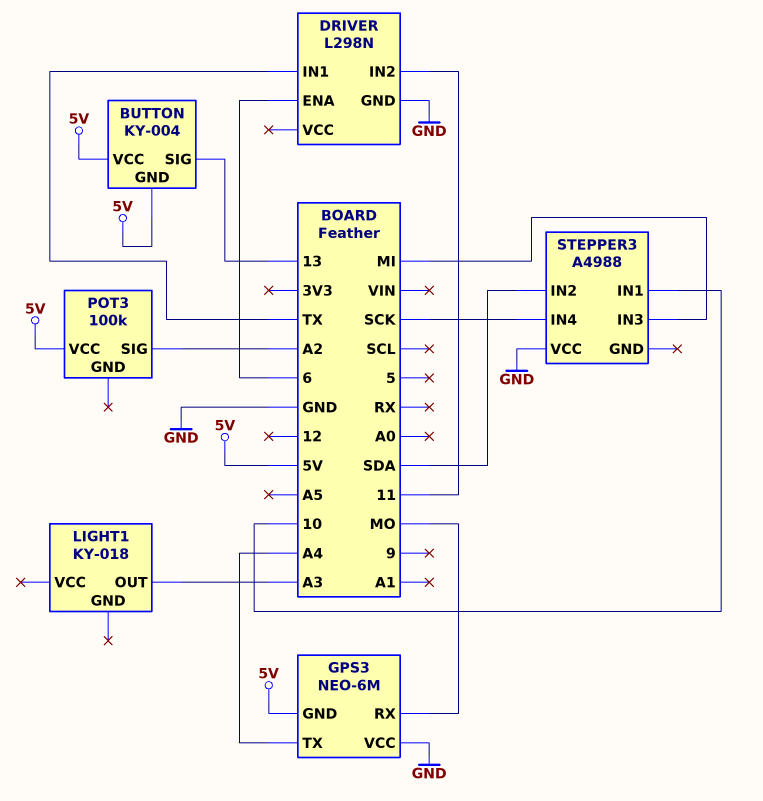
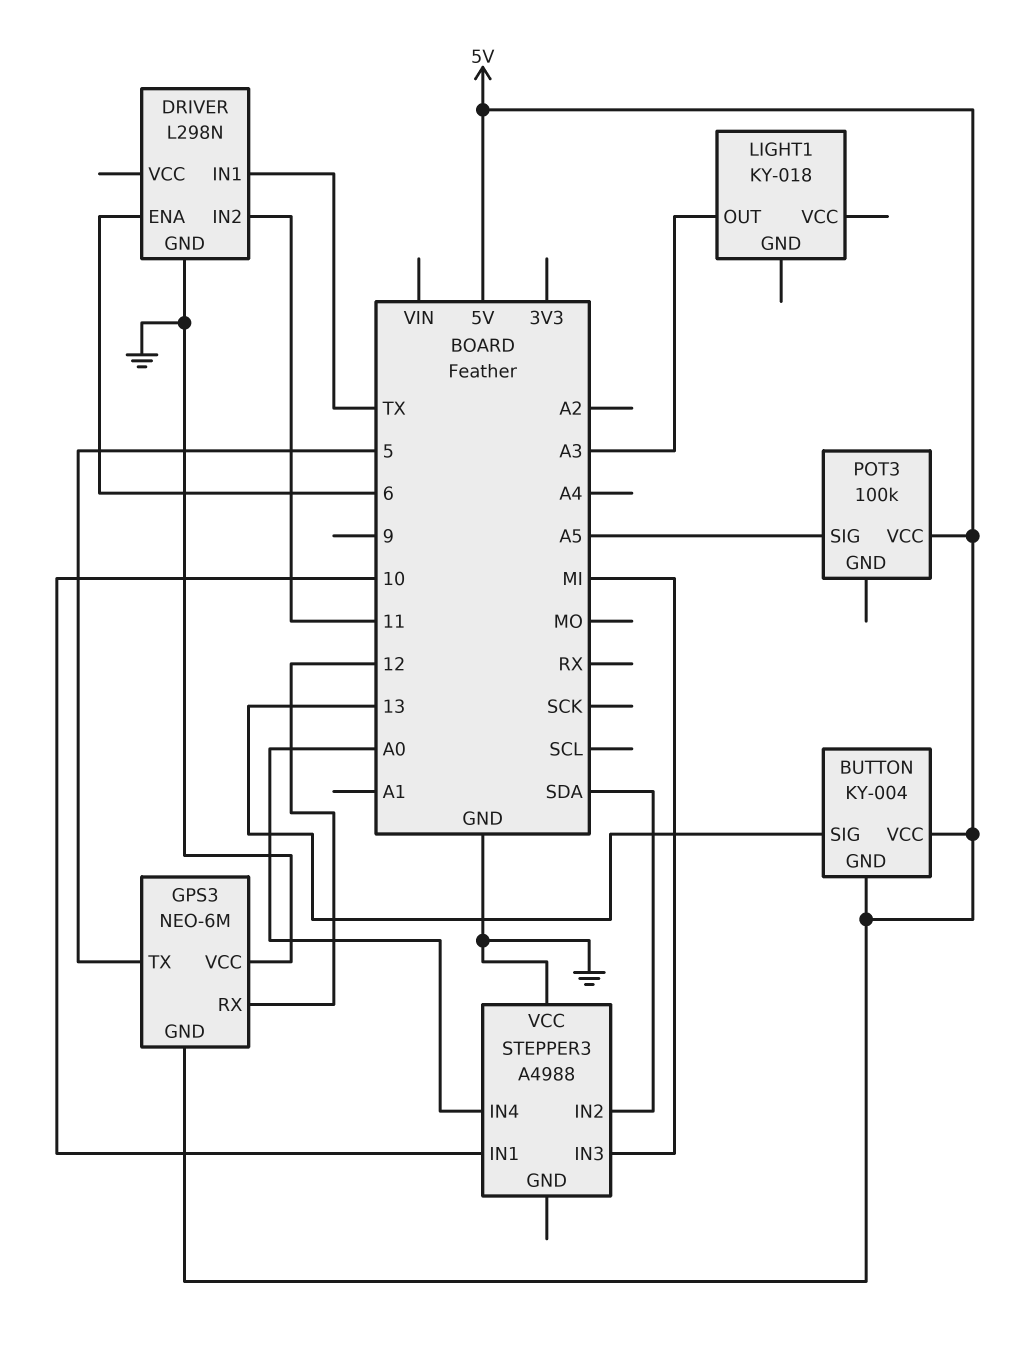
GPS3 pin RX: MO -> 12
GPS3 pin TX: A4 -> 5
POT3 pin SIG: A2 -> A5
STEPPER3 pin IN4: SCK -> A0

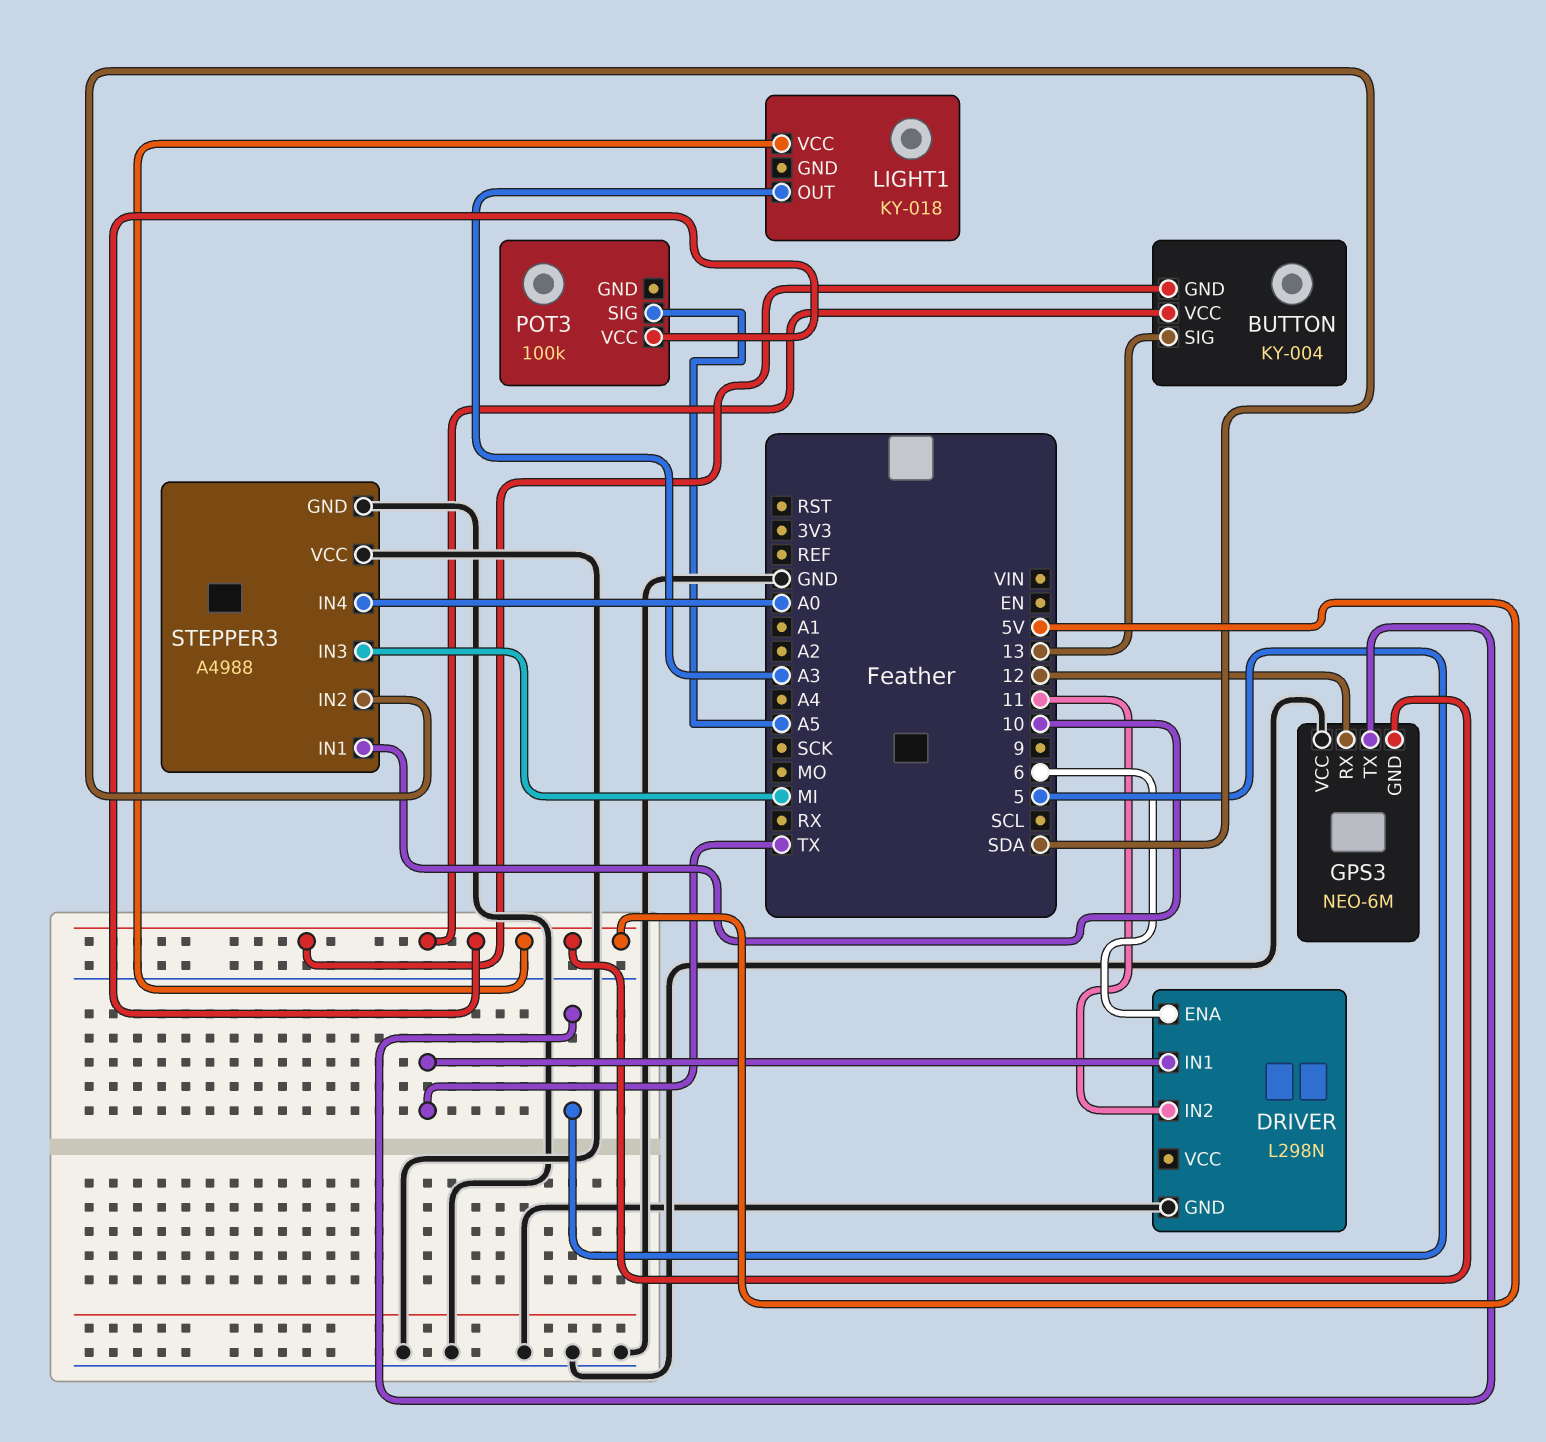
LIGHT1 pin VCC: none -> 5V
STEPPER3 pin GND: none -> GND

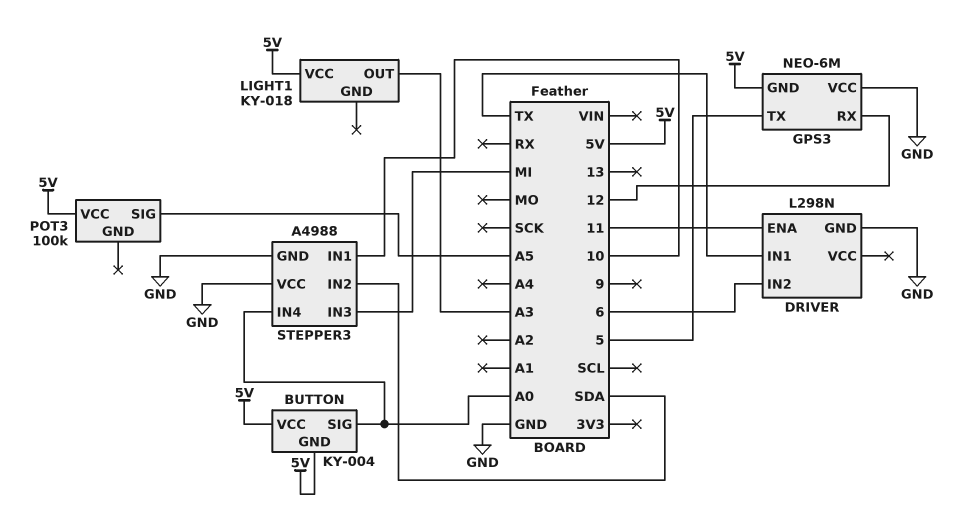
BUTTON pin SIG: 13 -> A0
DRIVER pin ENA: 6 -> 11
DRIVER pin IN2: 11 -> 6

